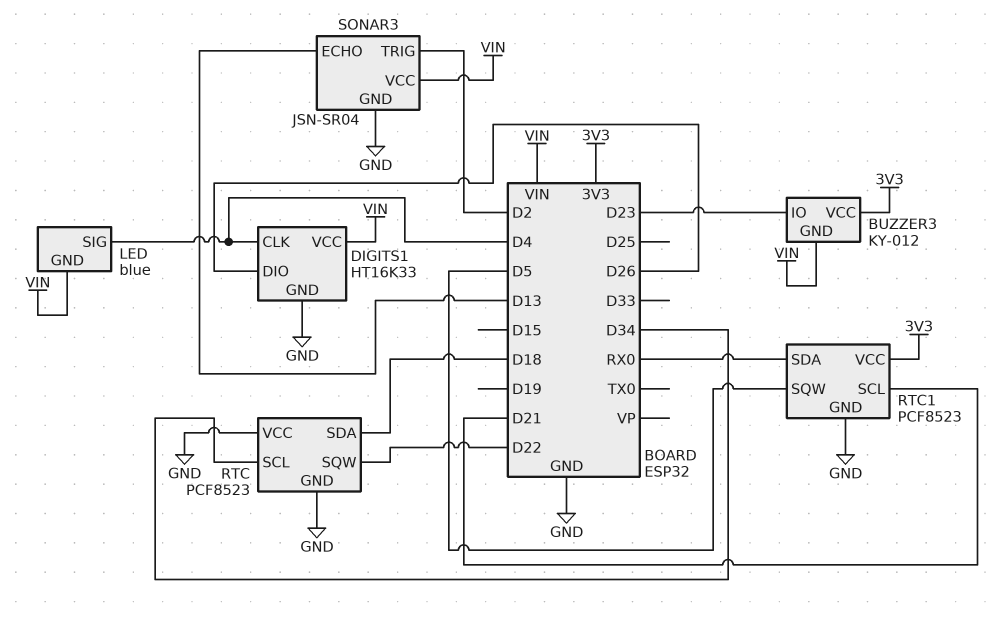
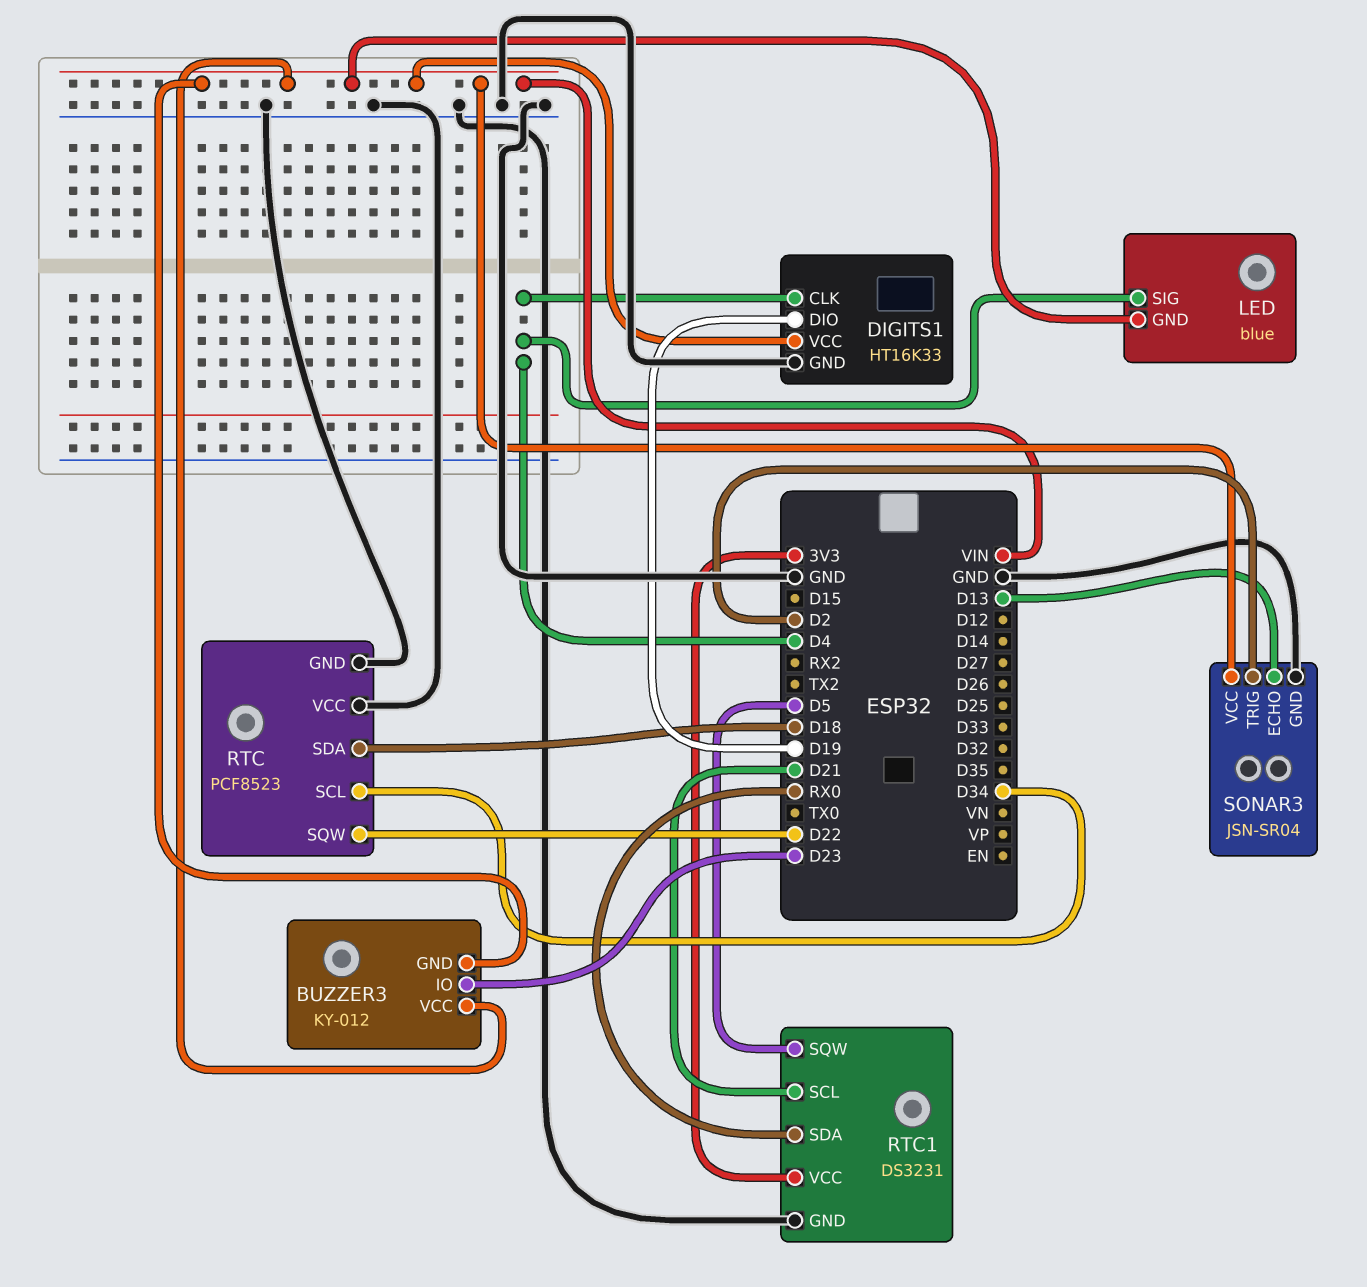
BUZZER3 pin VCC: 3V3 -> VIN
DIGITS1 pin DIO: D26 -> D19
RTC1: PCF8523 -> DS3231

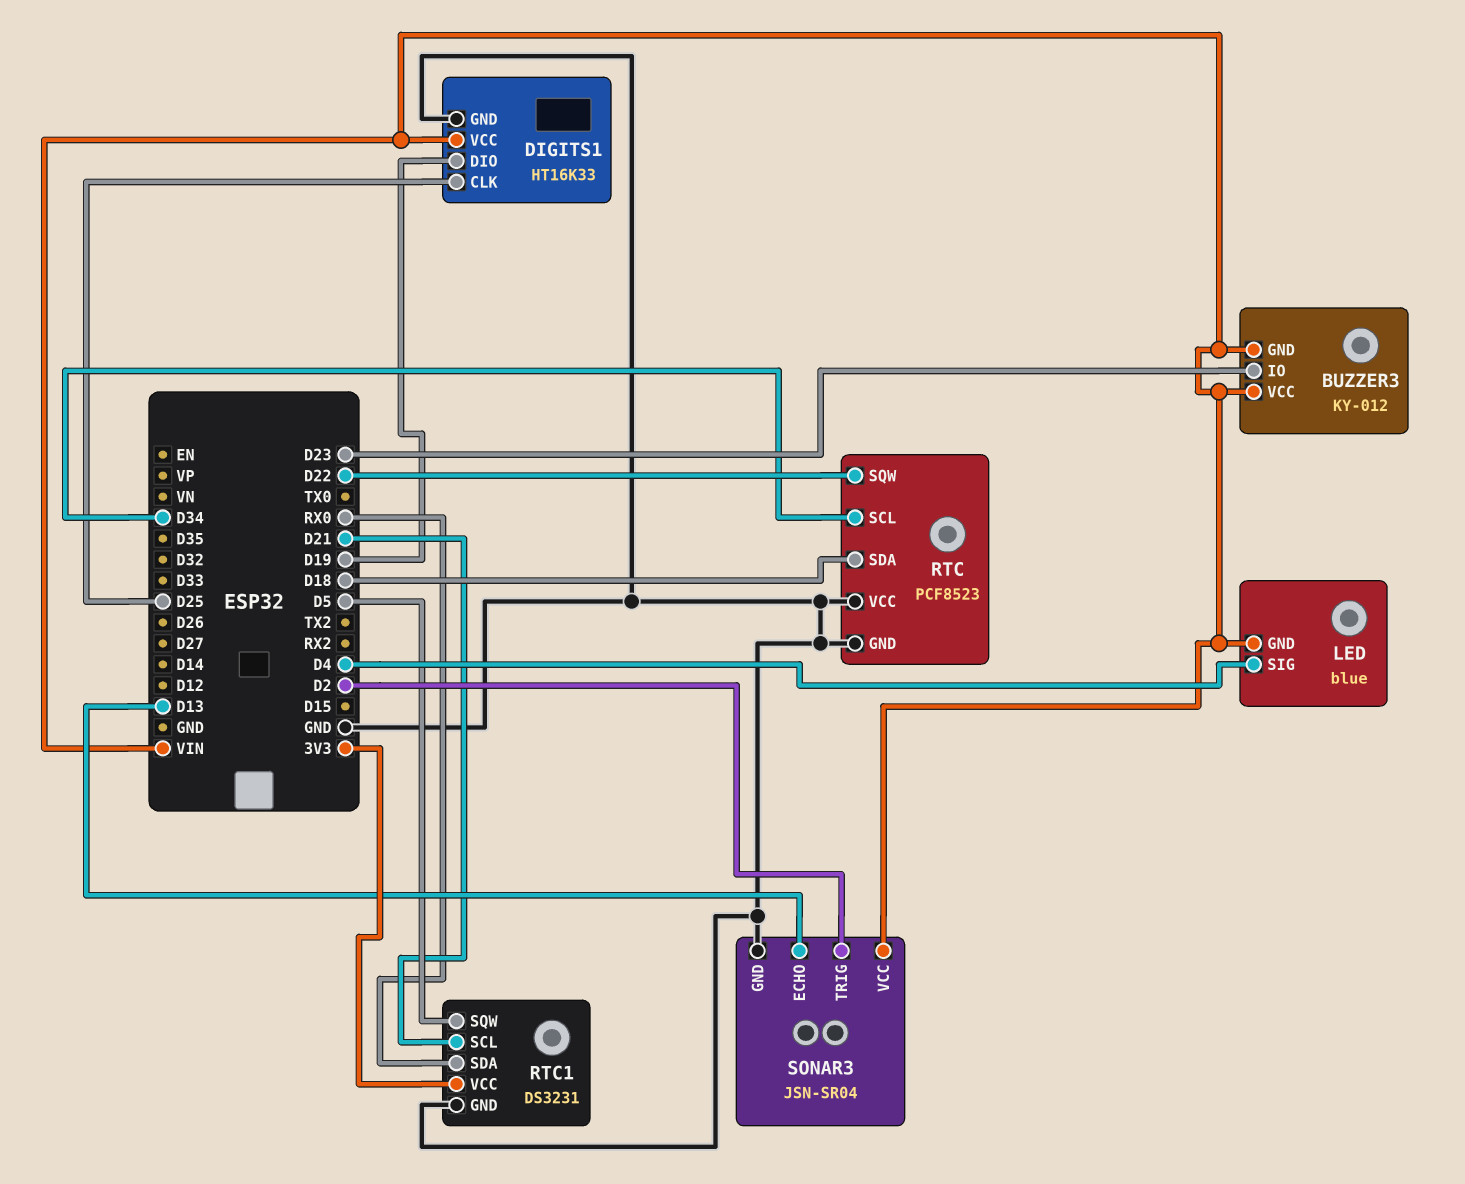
DIGITS1 pin CLK: D4 -> D25

